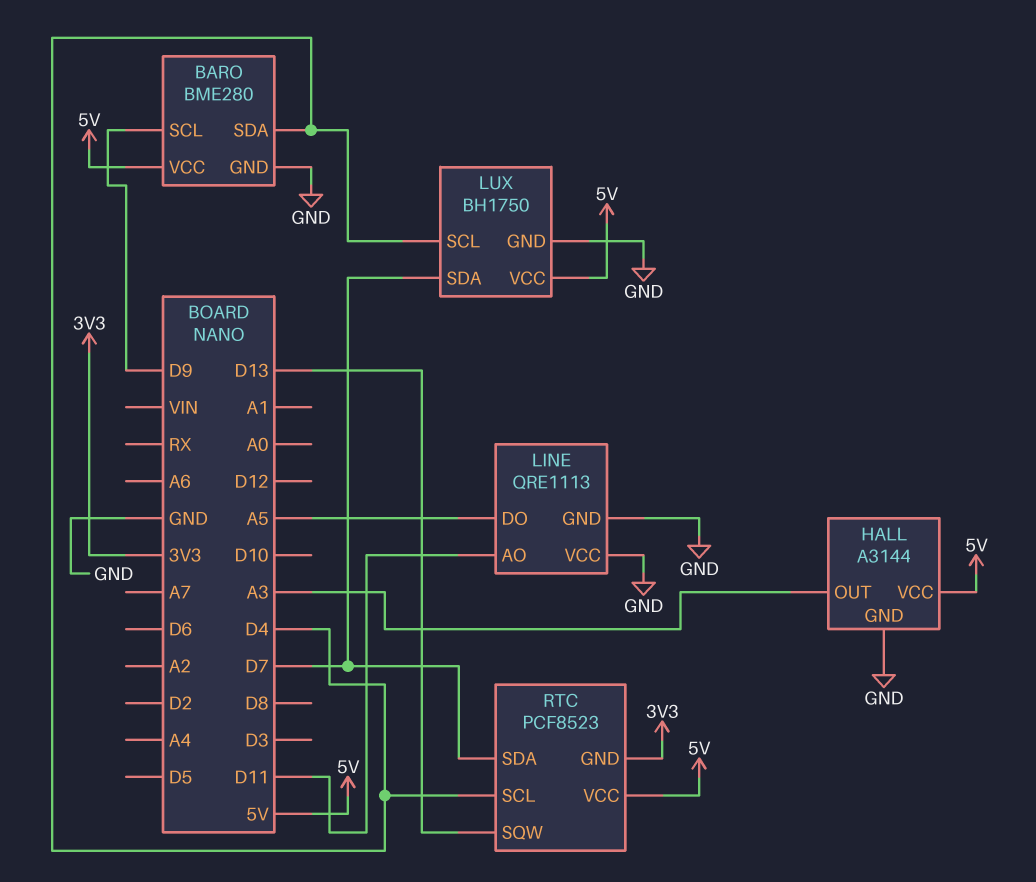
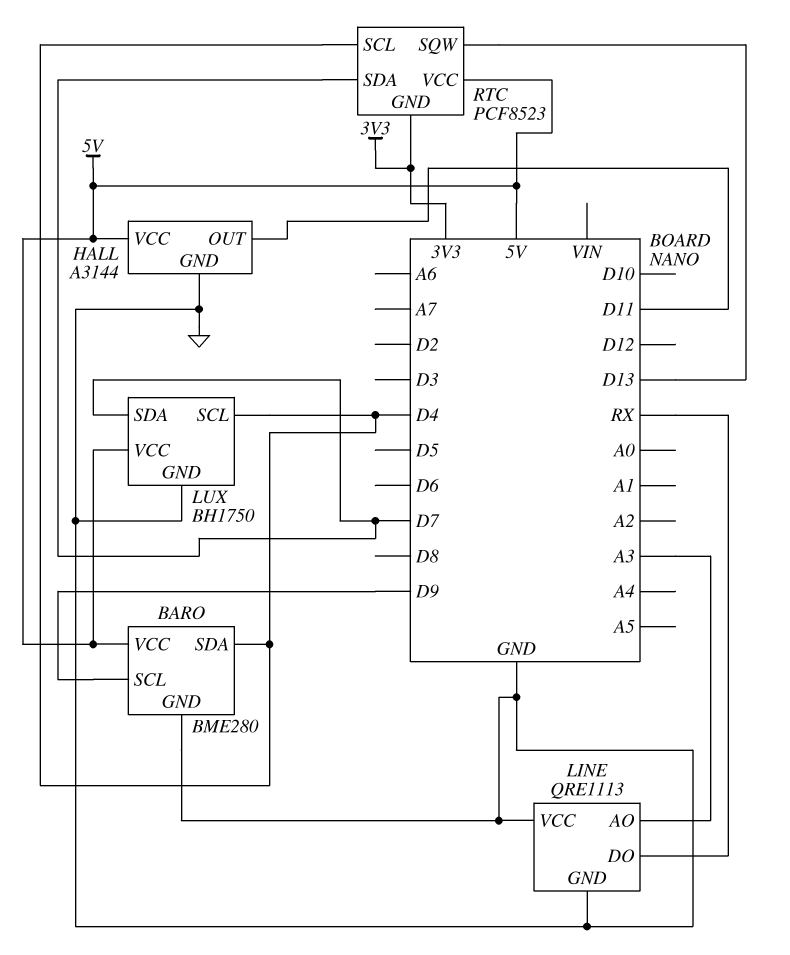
HALL pin OUT: A3 -> D11
LINE pin AO: D11 -> A3
LINE pin DO: A5 -> RX

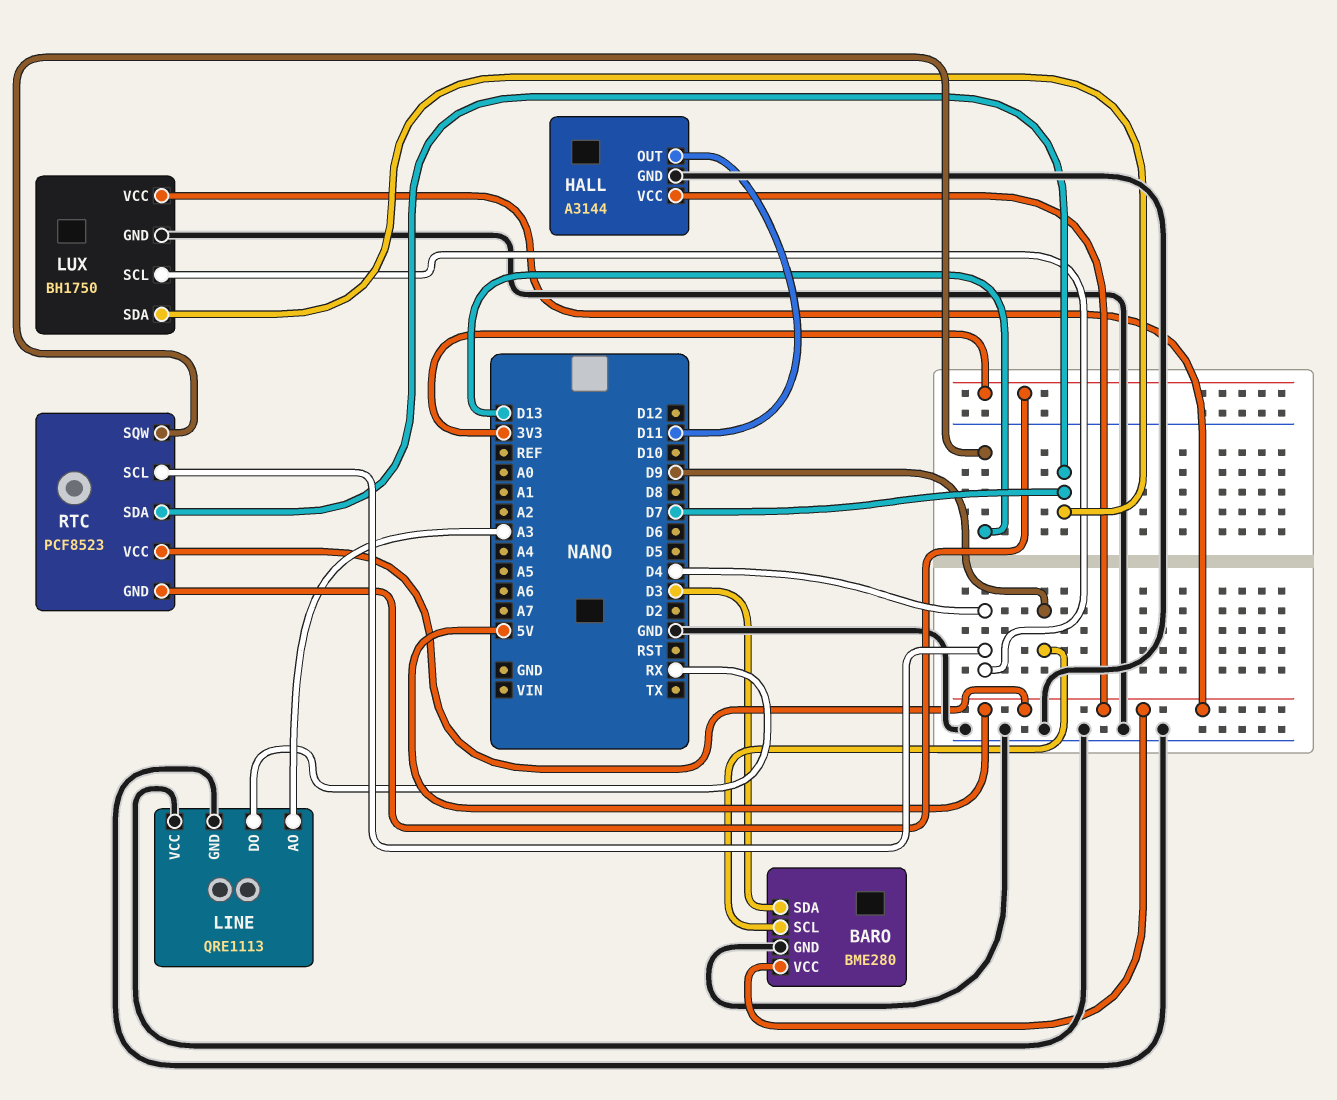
BARO pin SDA: D4 -> D3

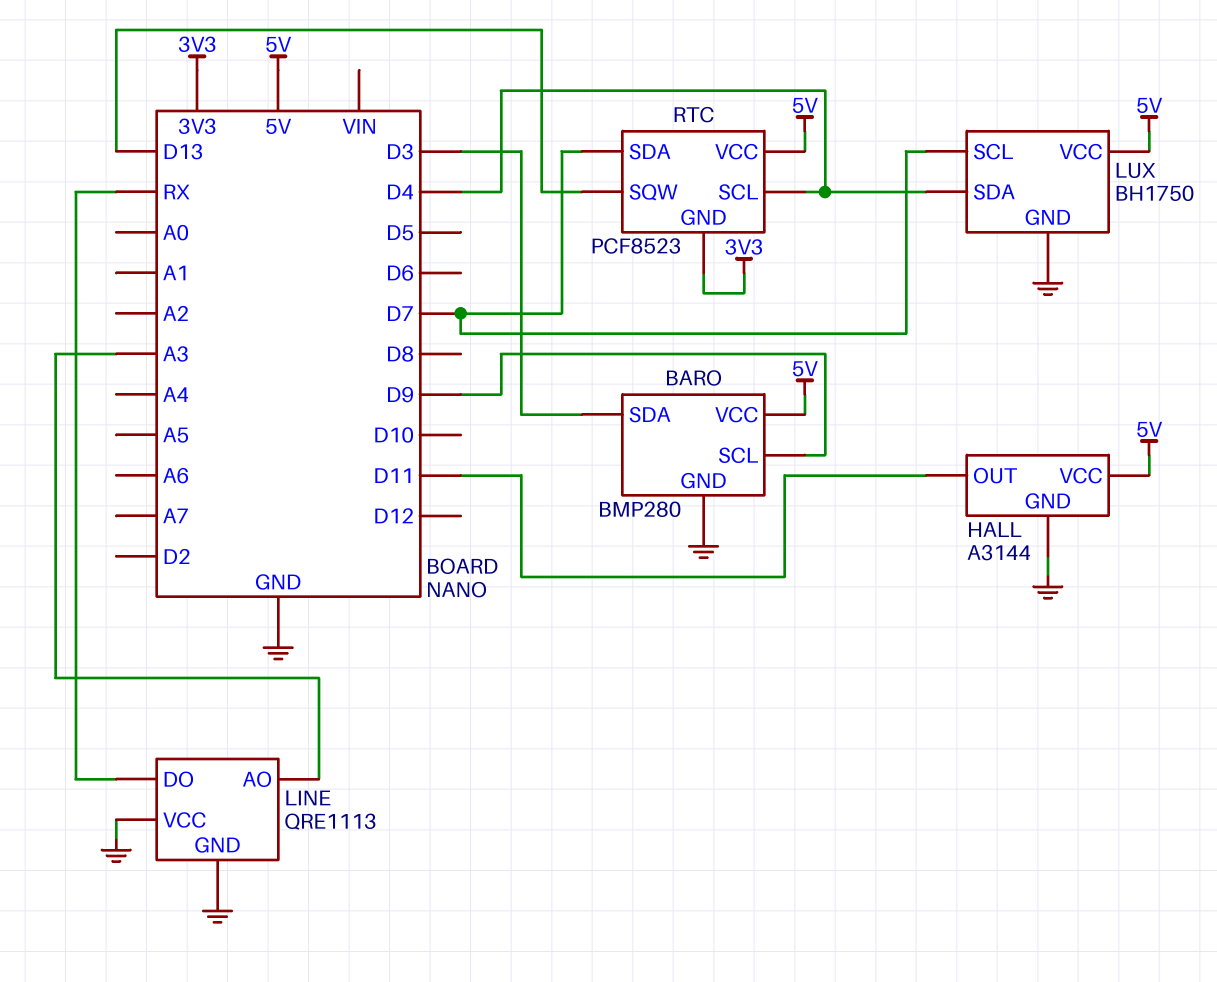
BARO: BME280 -> BMP280
LUX pin SCL: D4 -> D7
LUX pin SDA: D7 -> D4

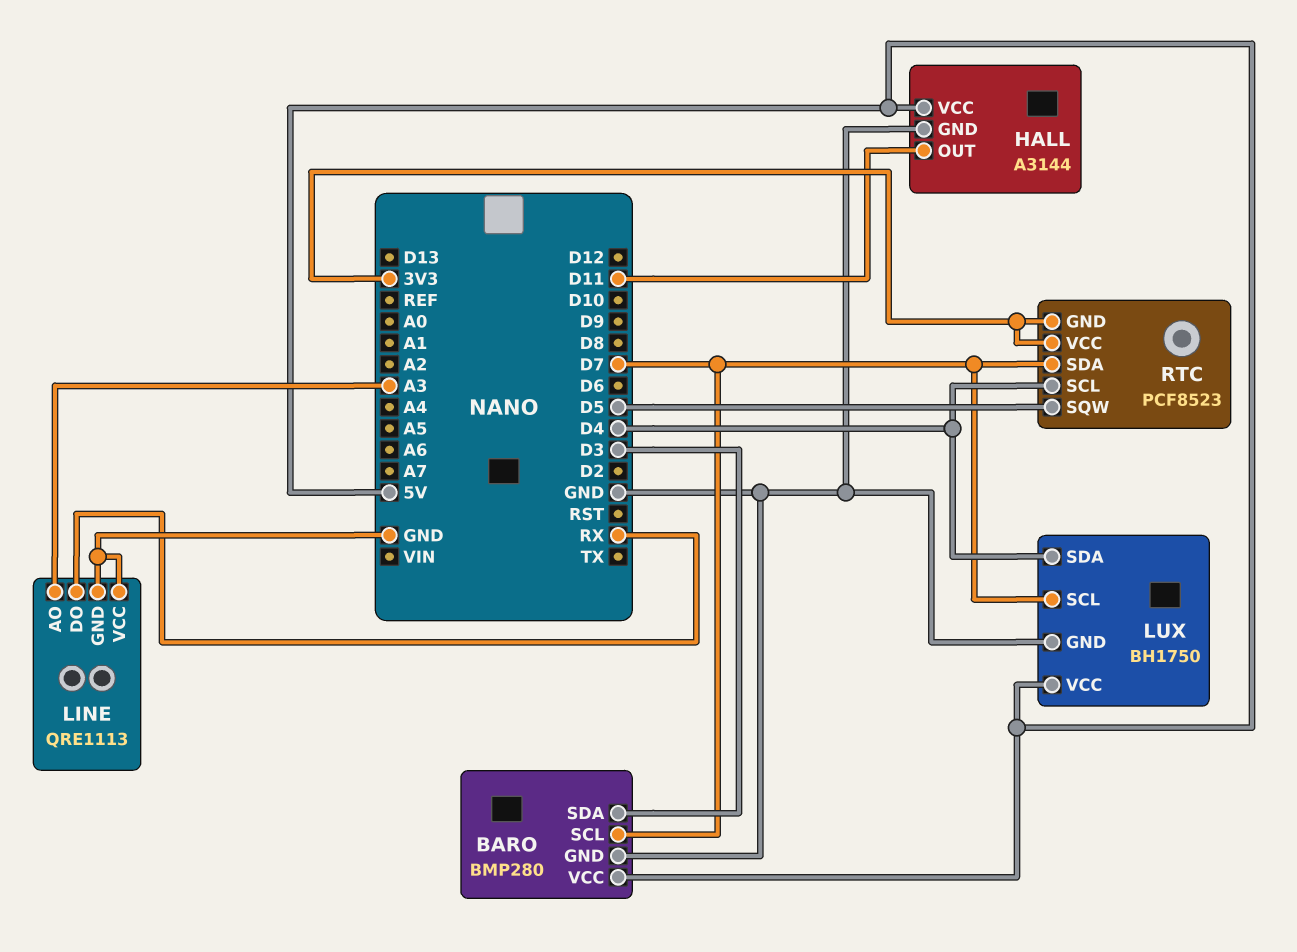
BARO pin SCL: D9 -> D7
RTC pin SQW: D13 -> D5
RTC pin VCC: 5V -> 3V3

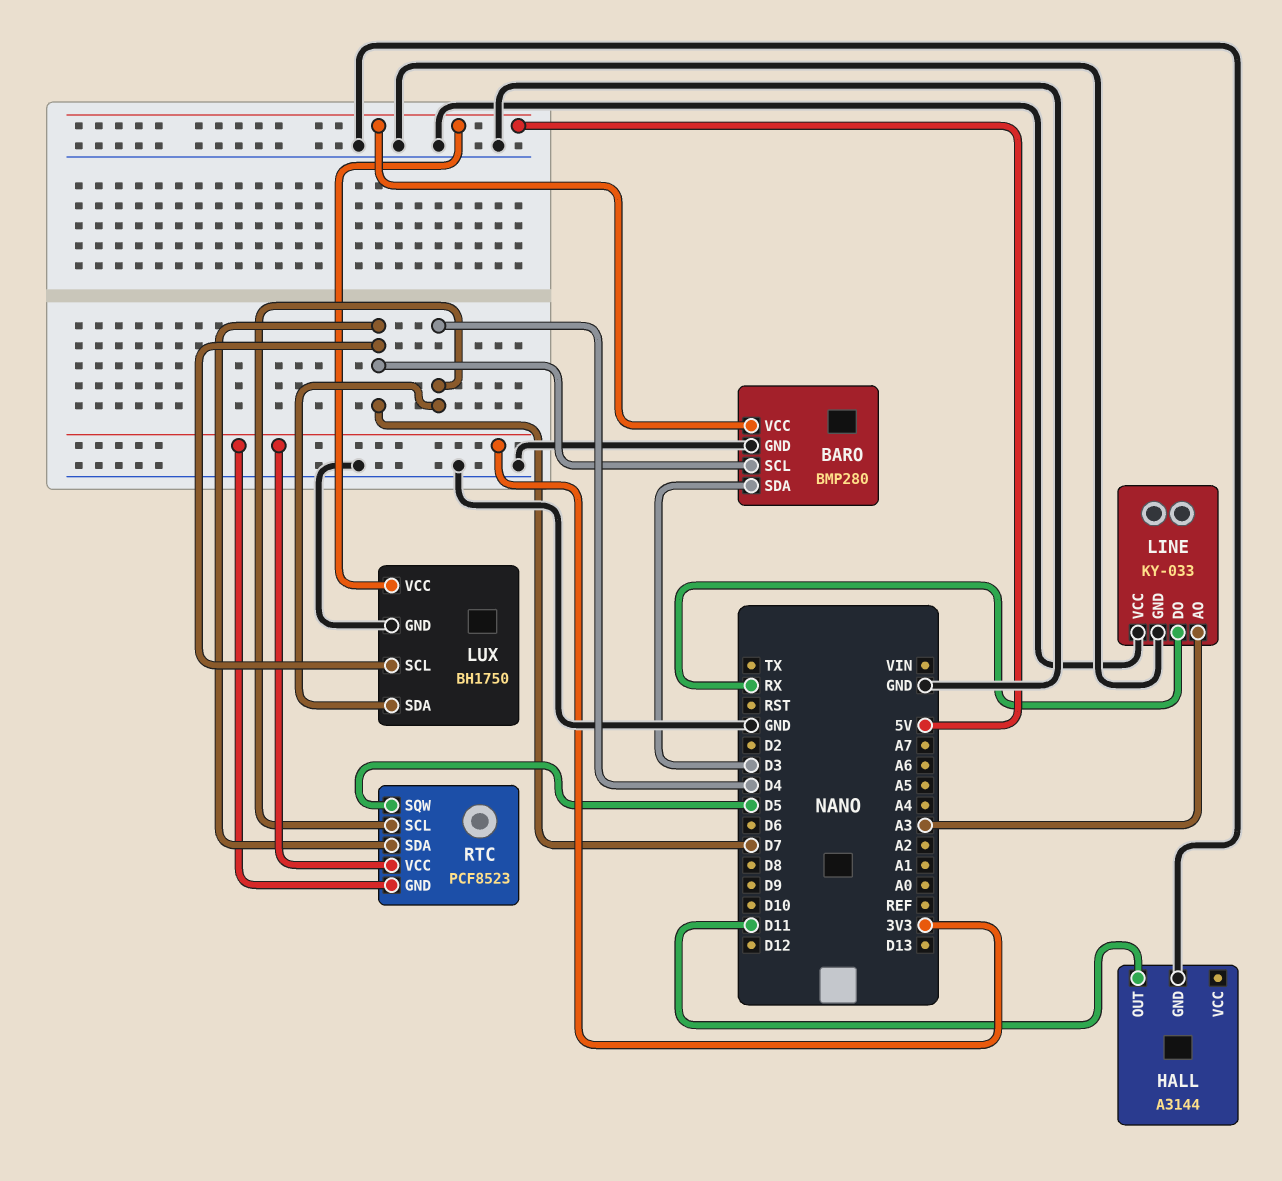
HALL pin VCC: 5V -> none
LINE: QRE1113 -> KY-033

